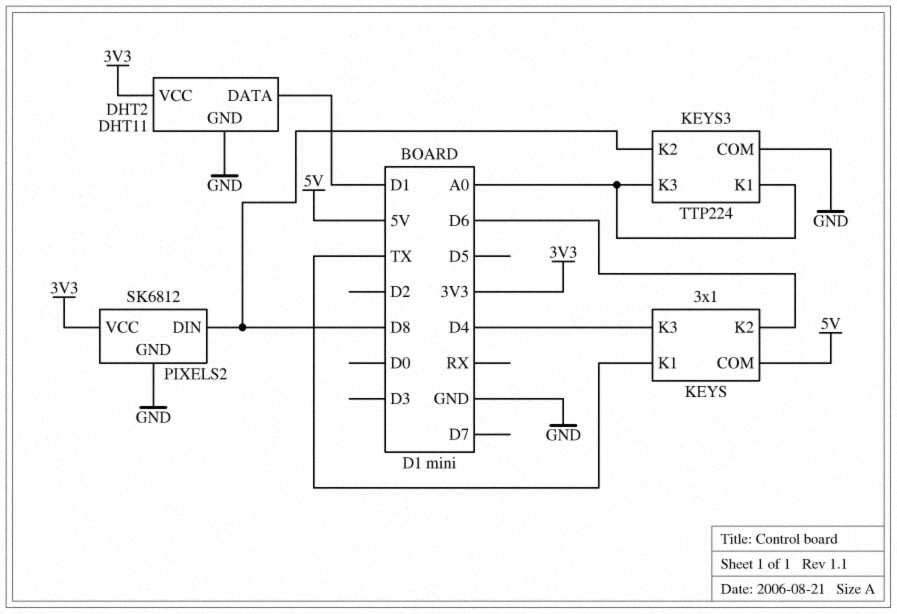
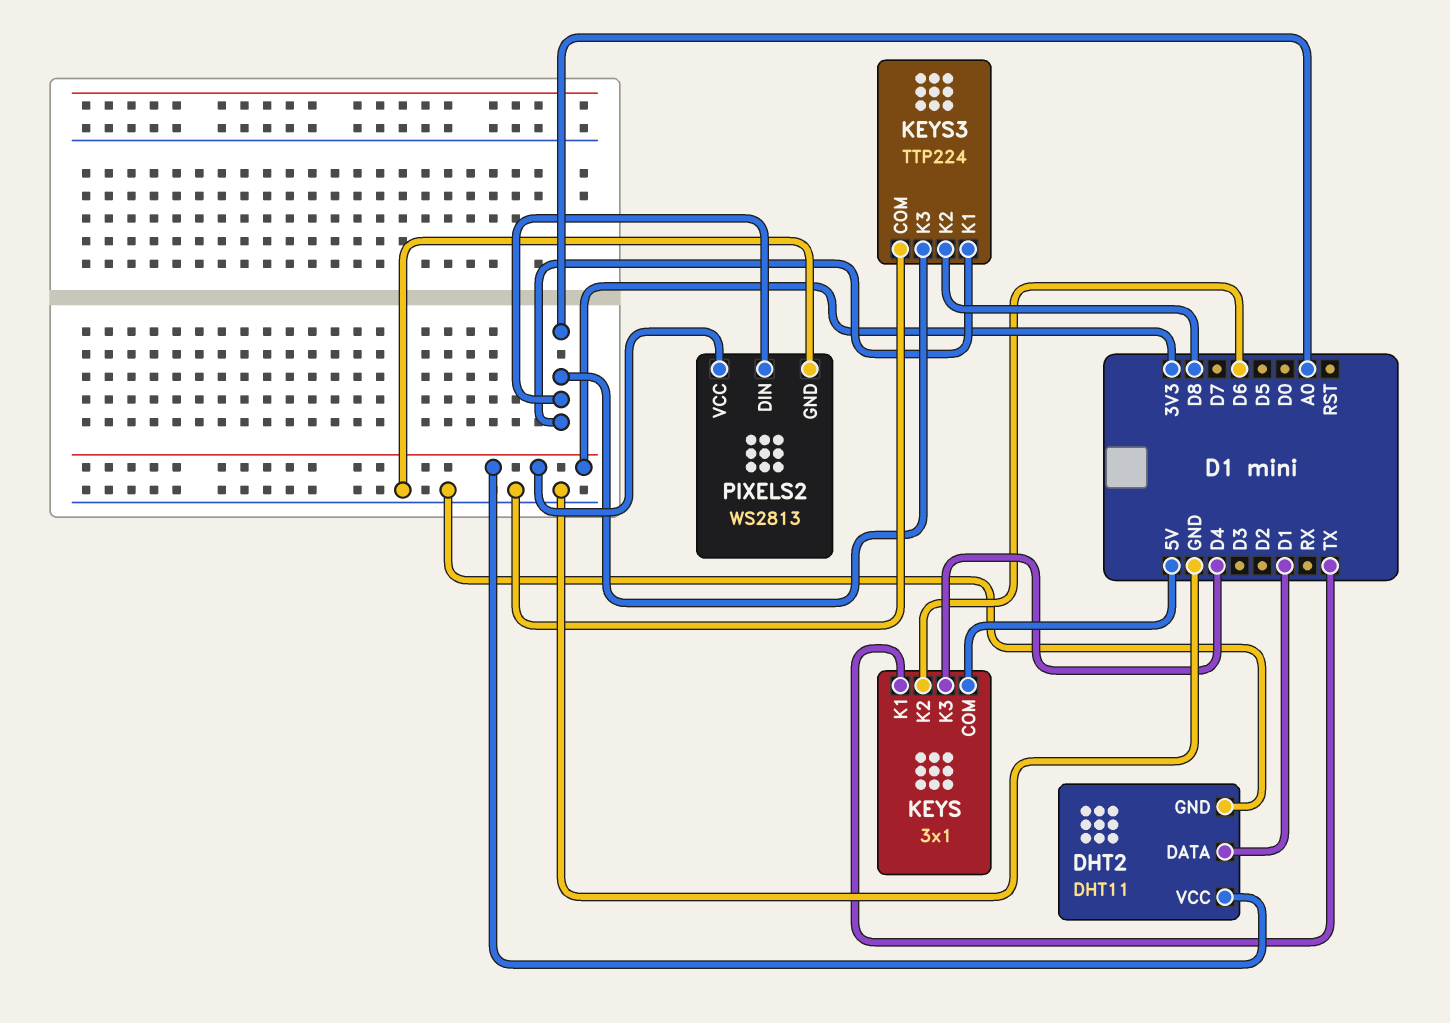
PIXELS2: SK6812 -> WS2813
PIXELS2 pin DIN: D8 -> A0

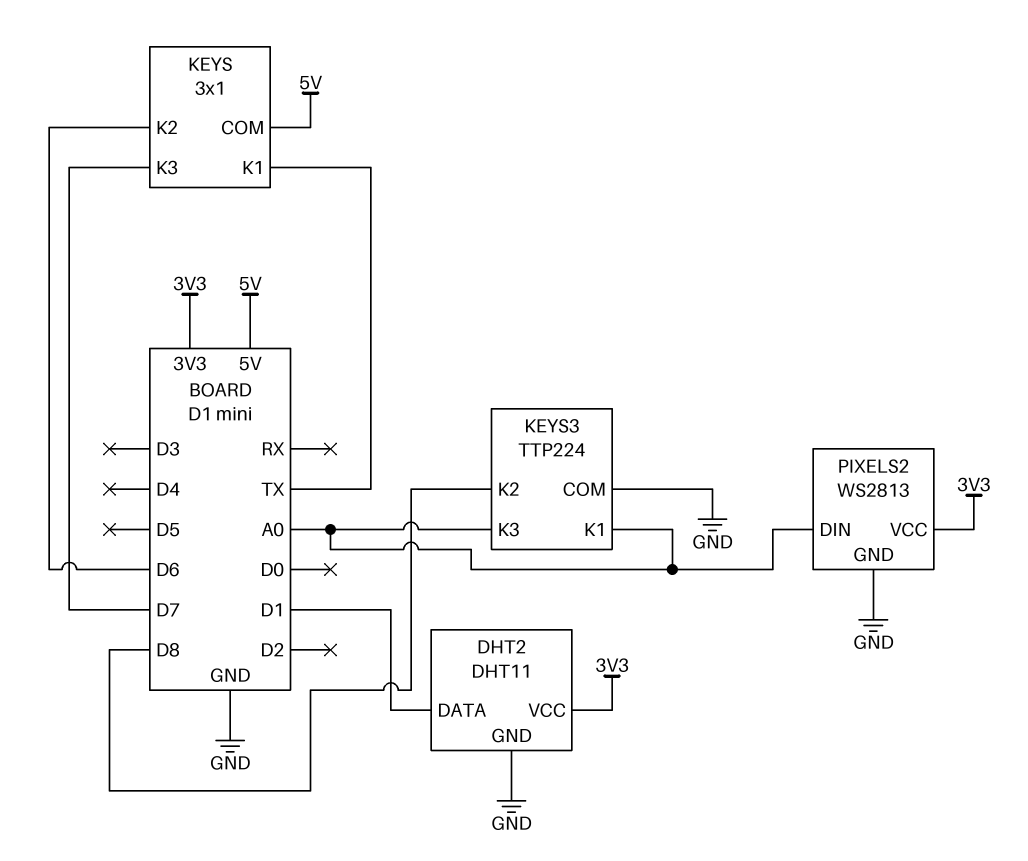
KEYS pin K3: D4 -> D7

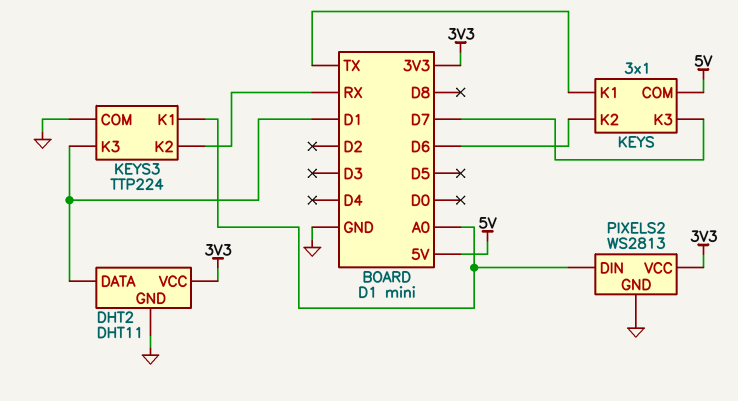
KEYS3 pin K2: D8 -> RX
KEYS3 pin K3: A0 -> D1

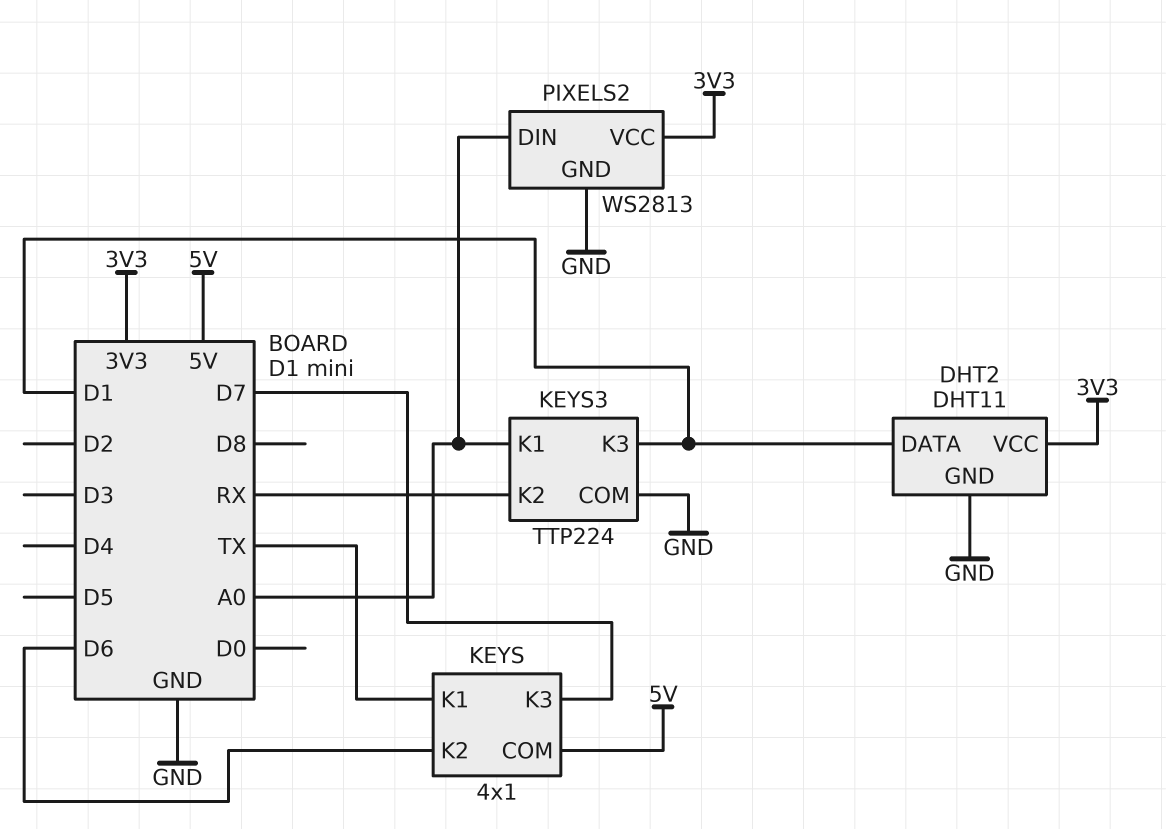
KEYS: 3x1 -> 4x1

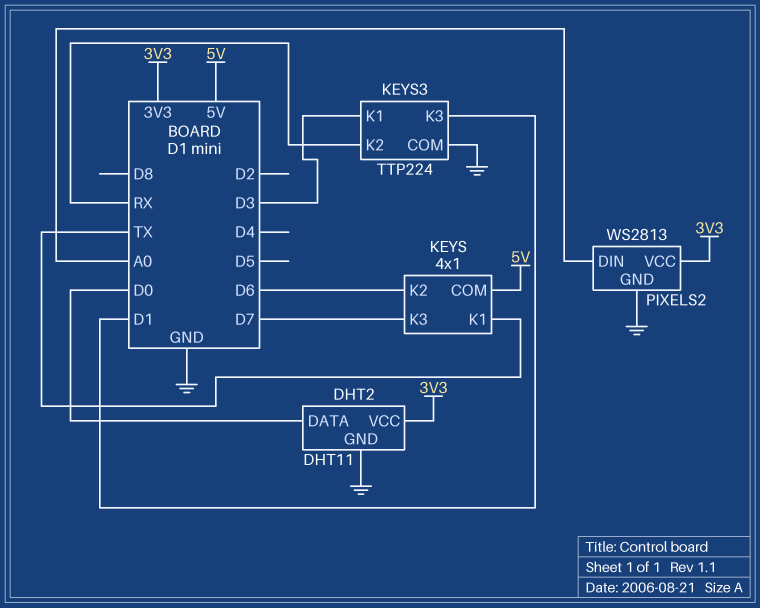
DHT2 pin DATA: D1 -> D0
KEYS3 pin K1: A0 -> D3

